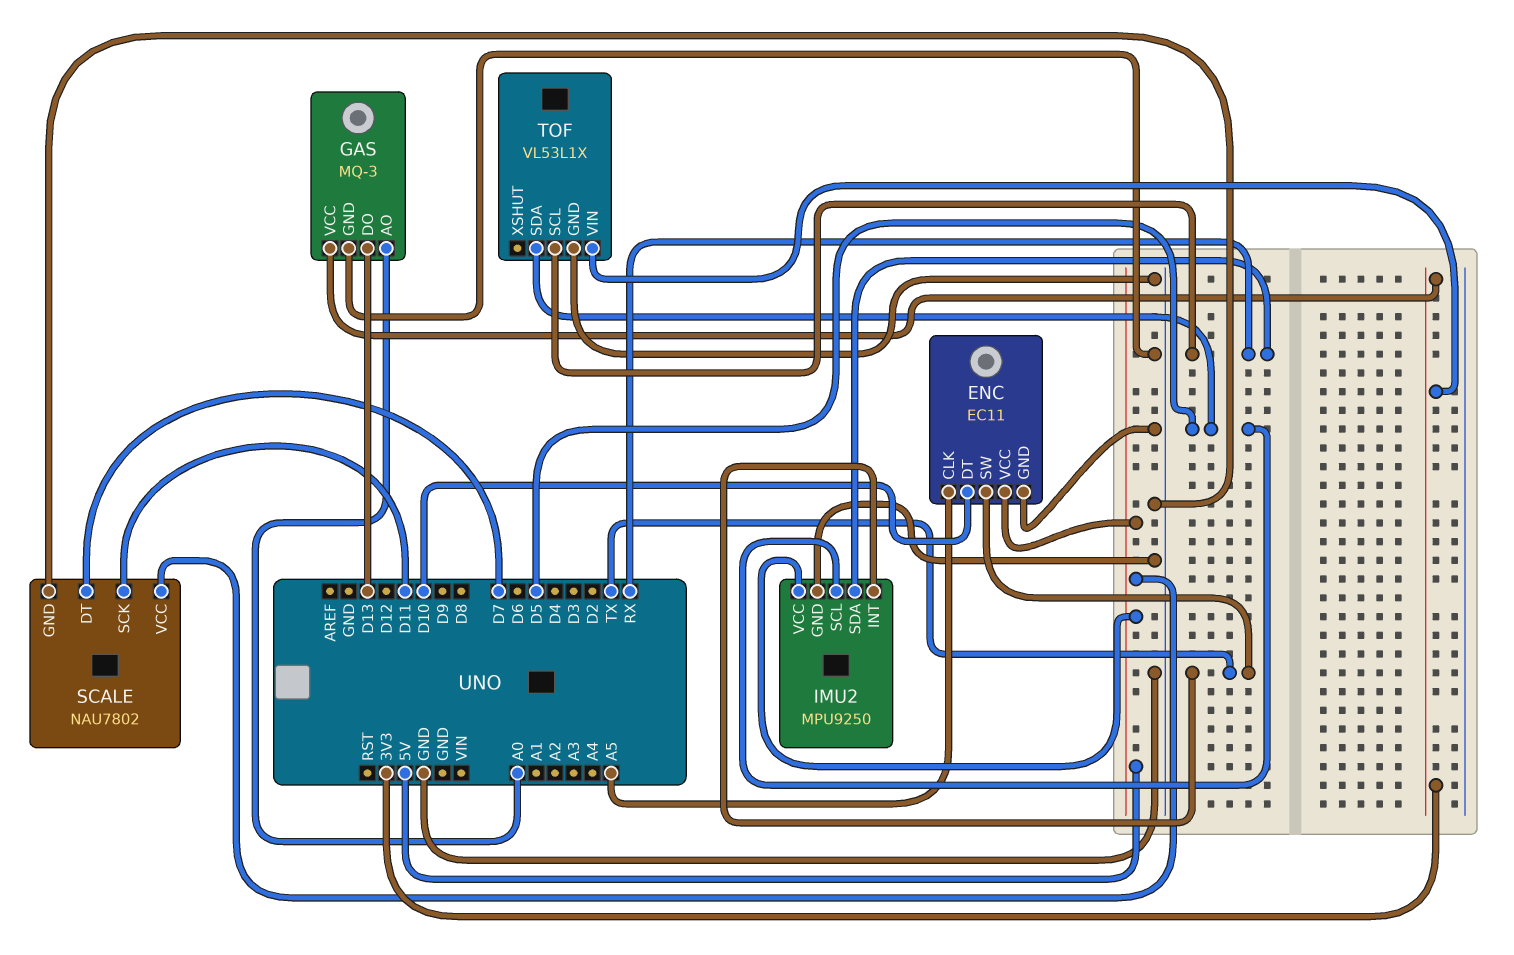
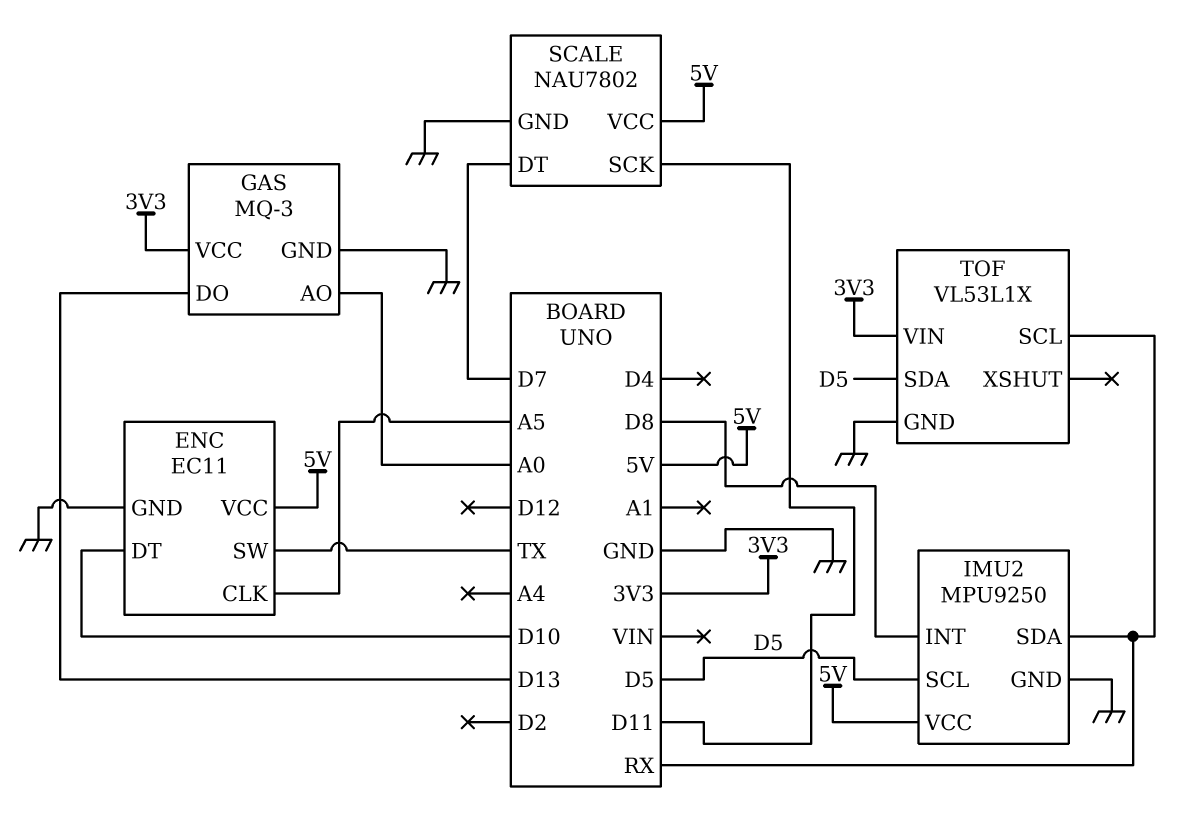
IMU2 pin INT: TX -> D8

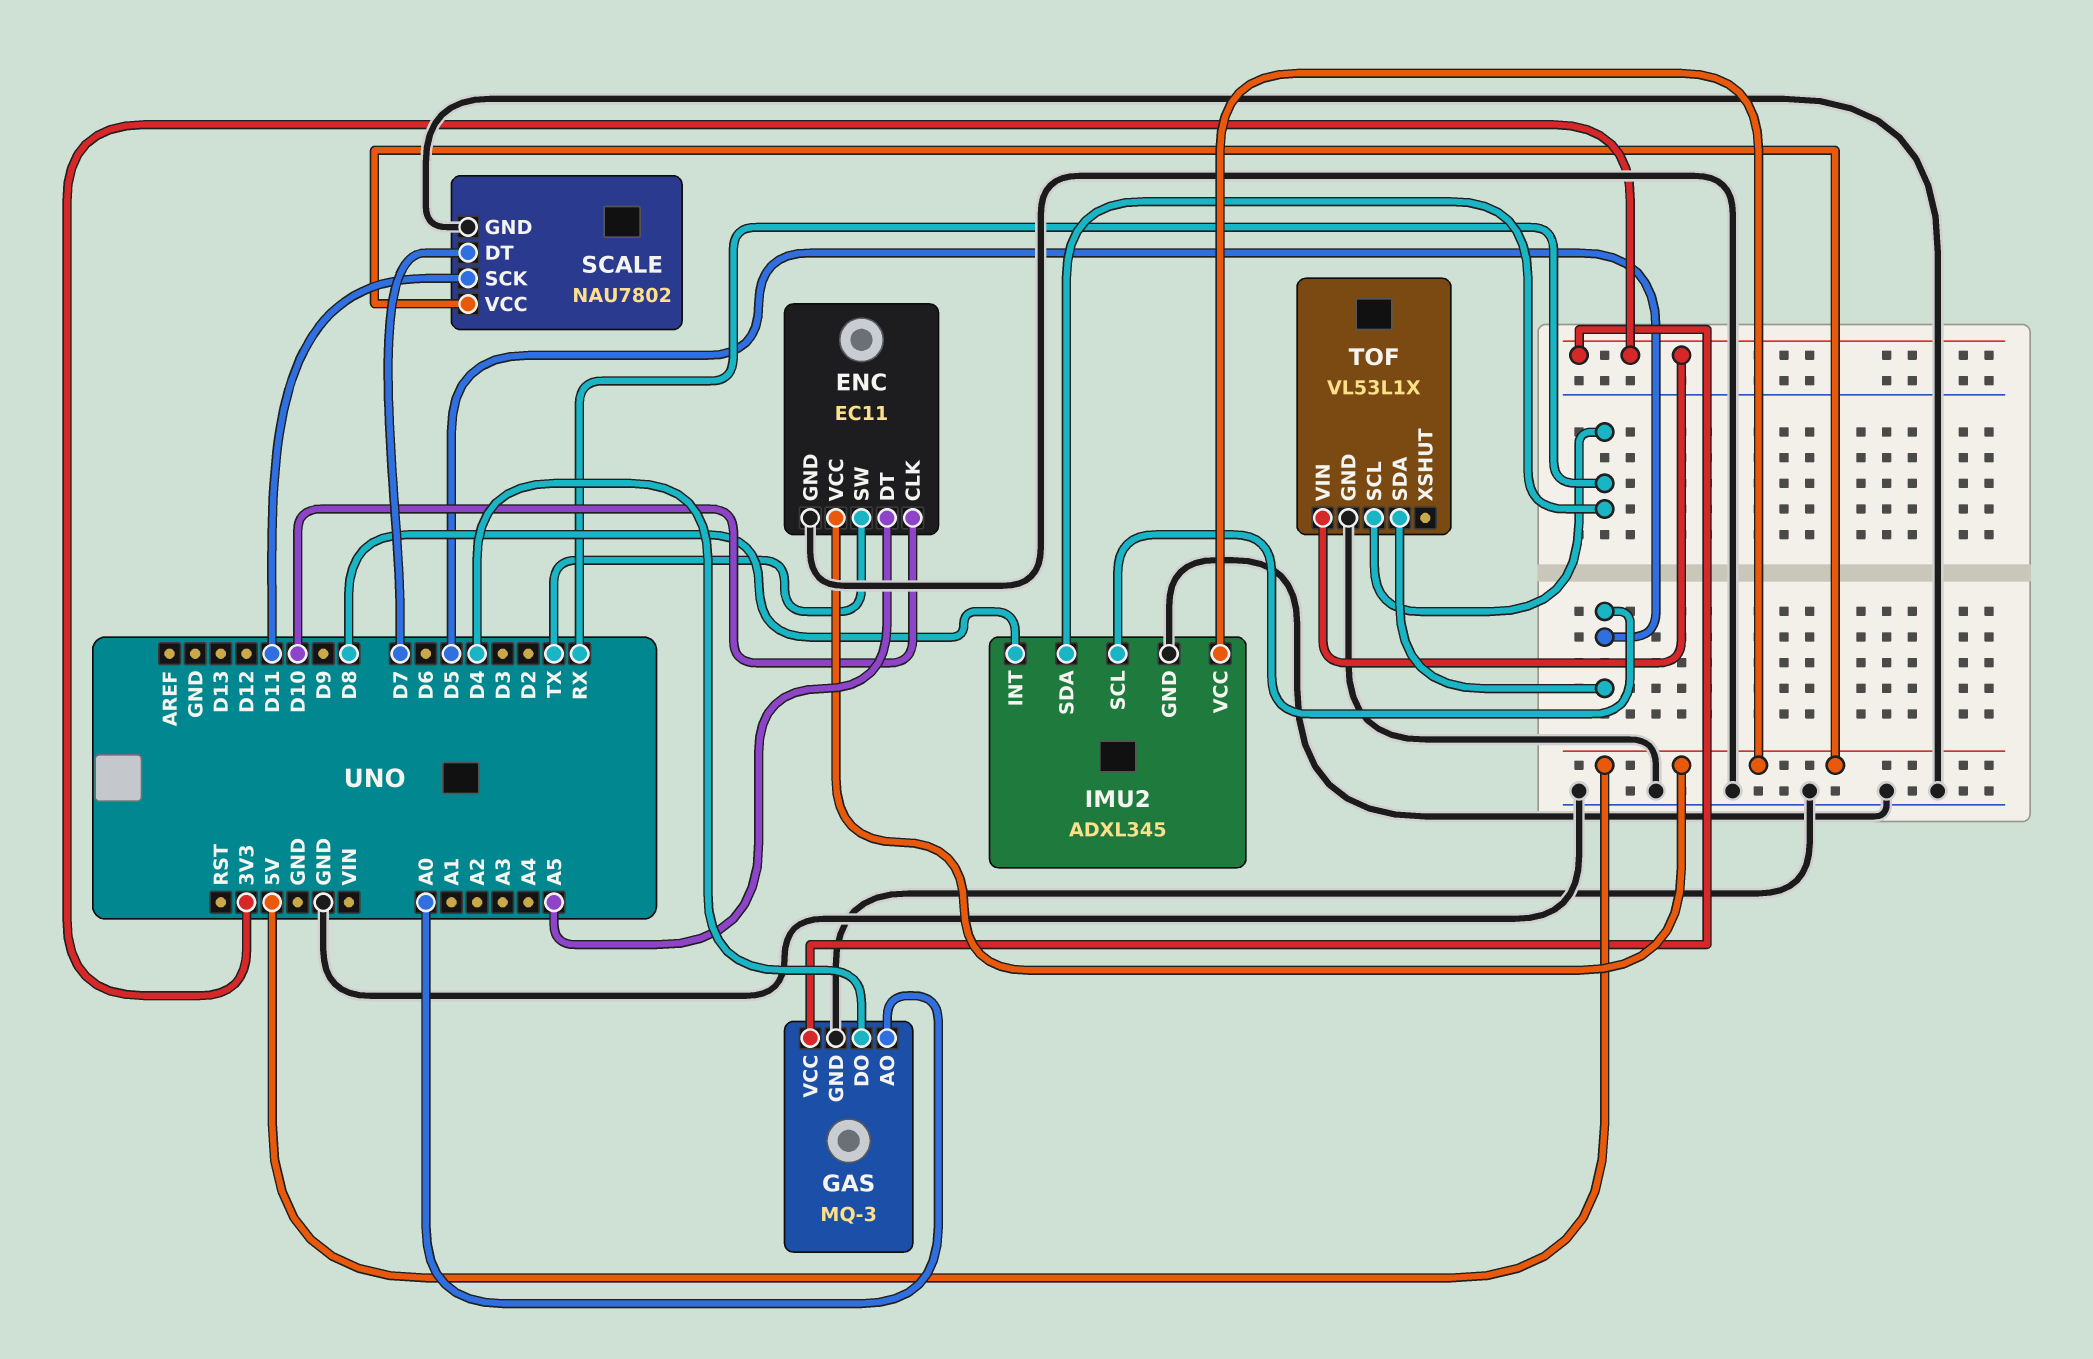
ENC pin CLK: A5 -> D10
ENC pin DT: D10 -> A5
GAS pin DO: D13 -> D4
IMU2: MPU9250 -> ADXL345

